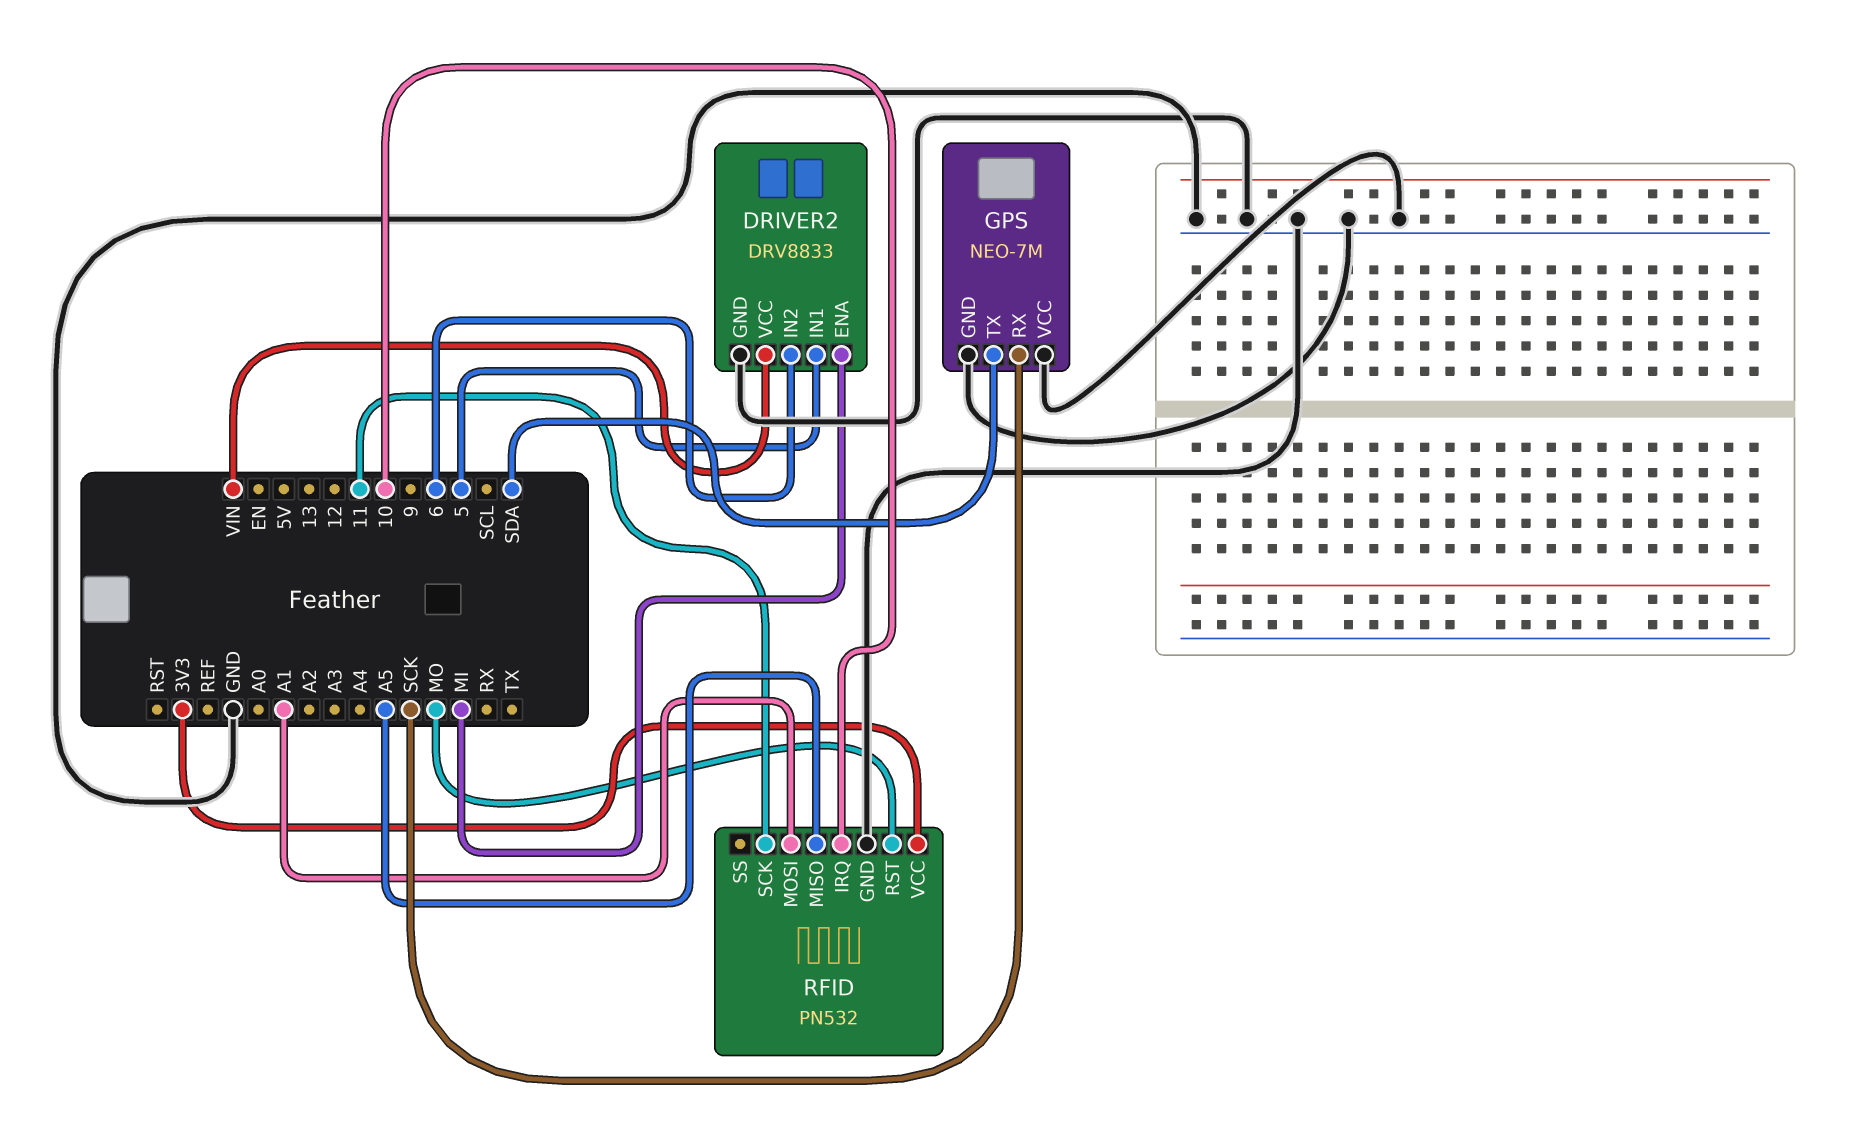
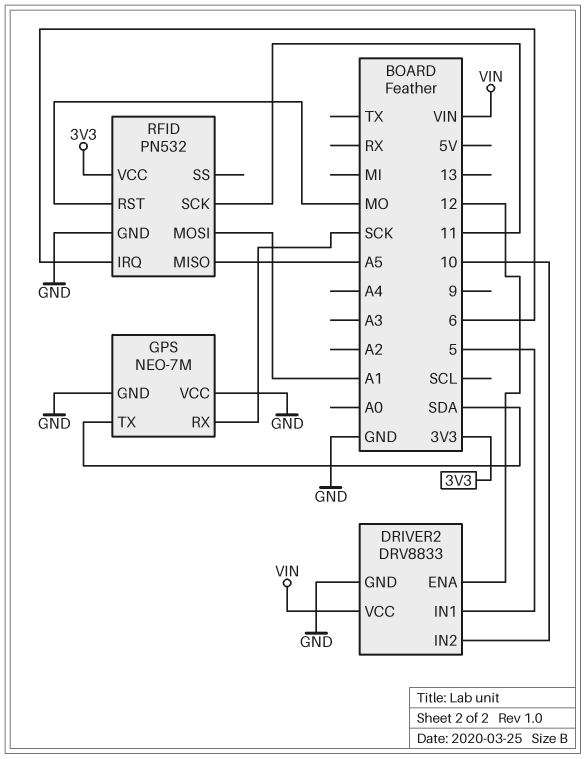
DRIVER2 pin ENA: MI -> 12
DRIVER2 pin IN2: 6 -> 10
RFID pin IRQ: 10 -> 6

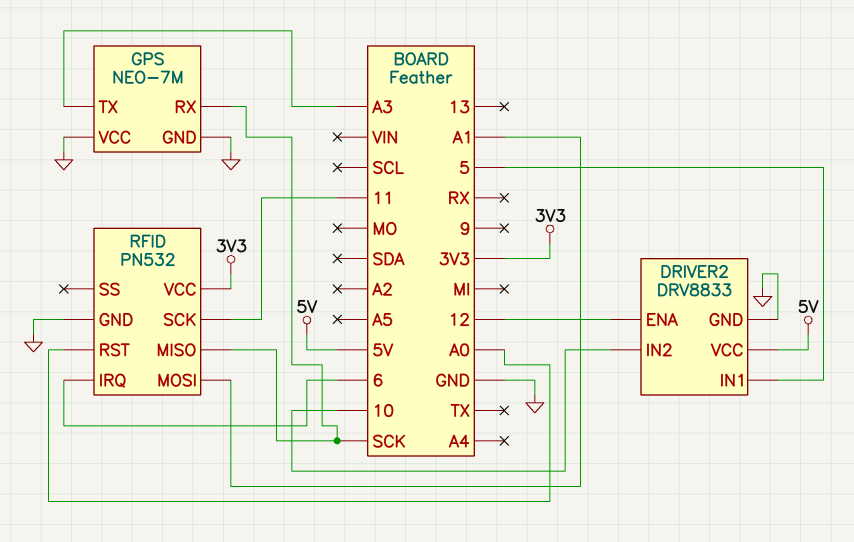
DRIVER2 pin VCC: VIN -> 5V
GPS pin TX: SDA -> A3
RFID pin MISO: A5 -> SCK
RFID pin RST: MO -> A0

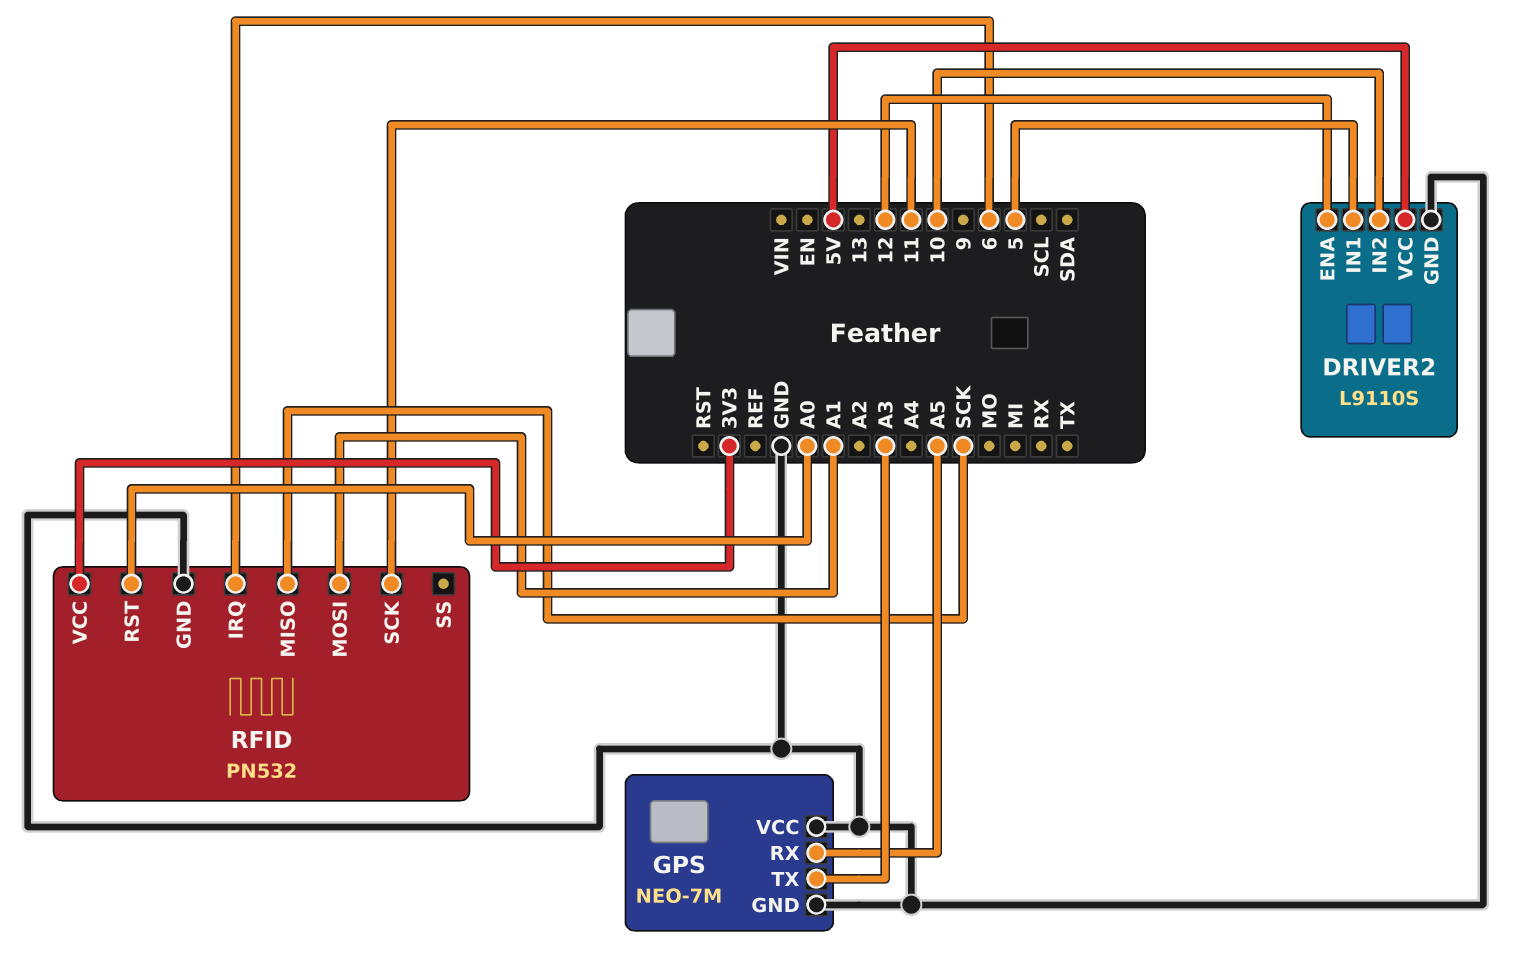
DRIVER2: DRV8833 -> L9110S
GPS pin RX: SCK -> A5

